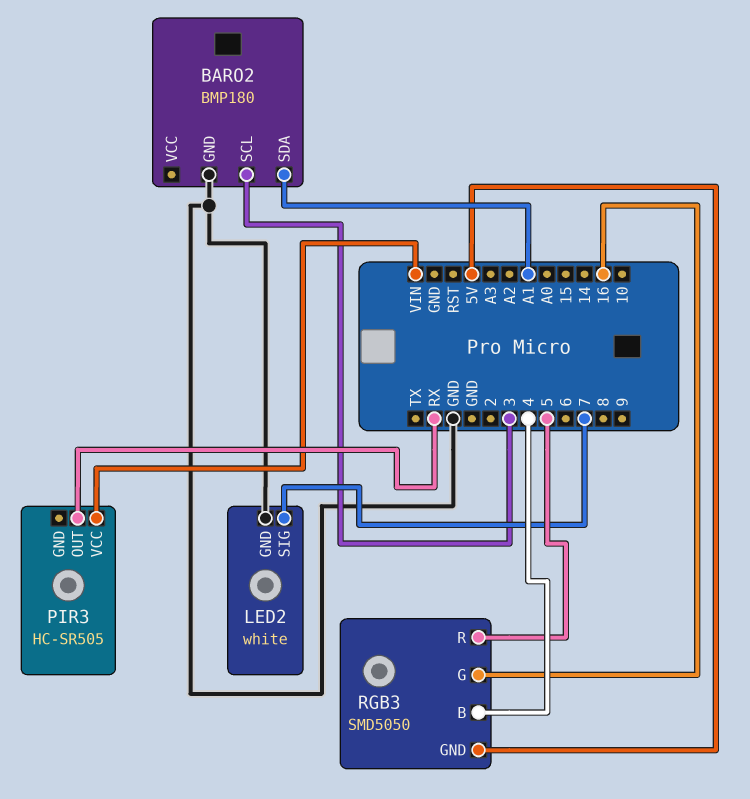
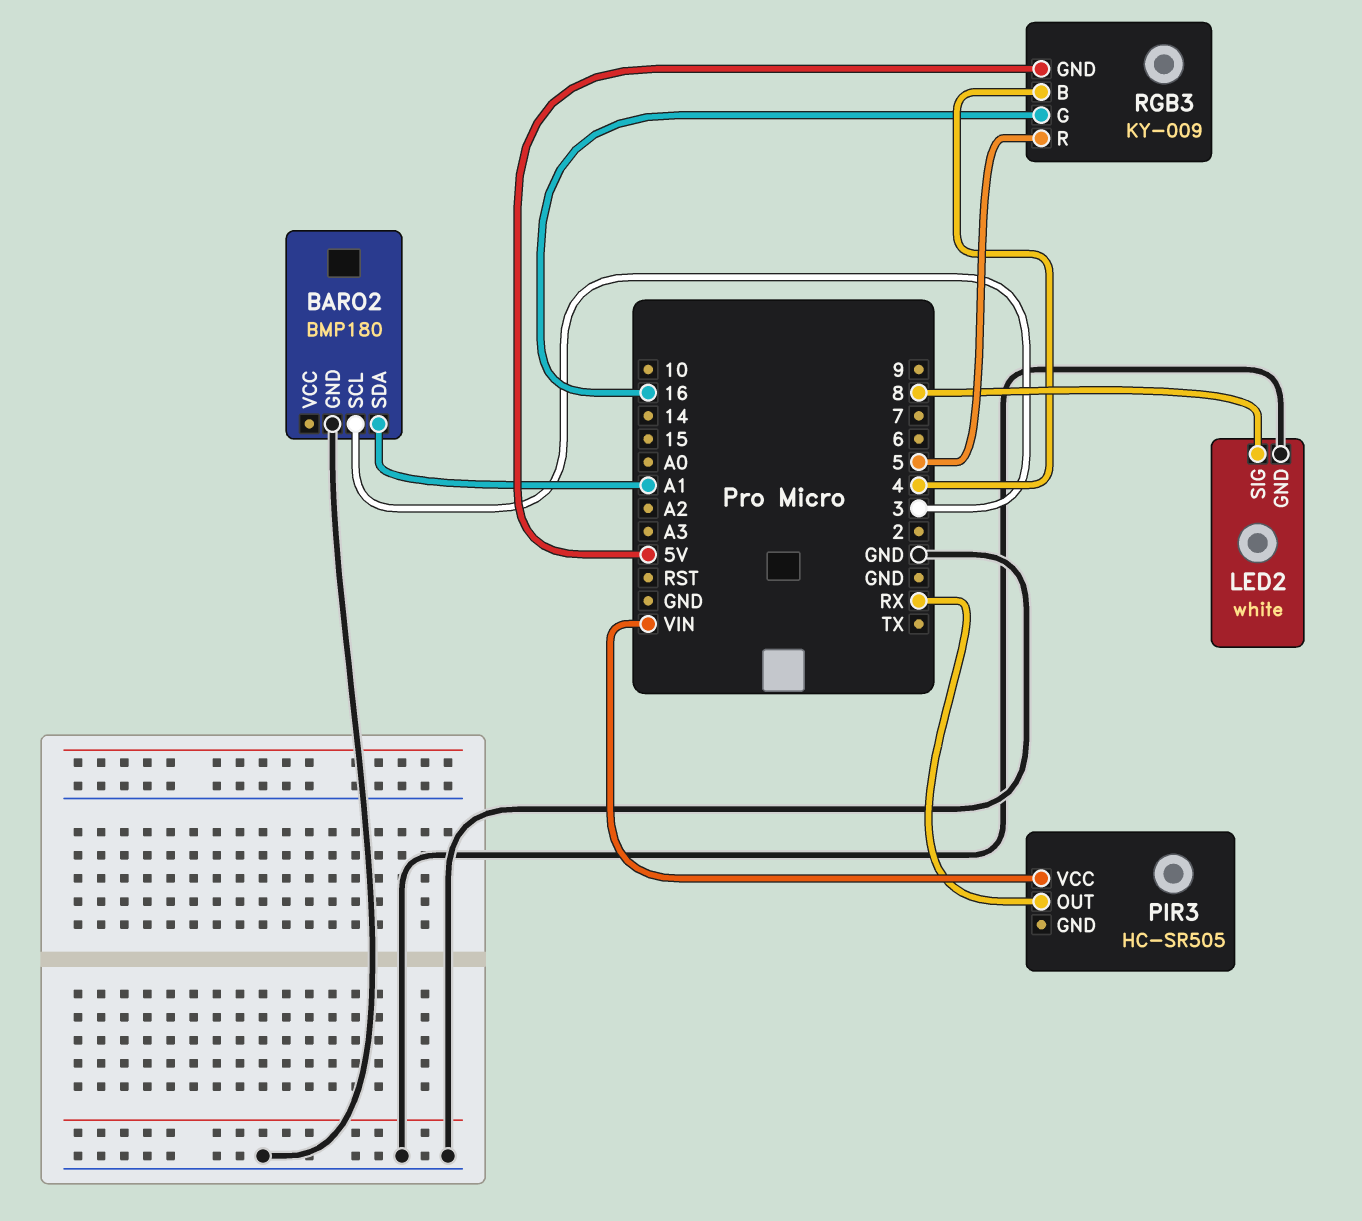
LED2 pin SIG: 7 -> 8
RGB3: SMD5050 -> KY-009

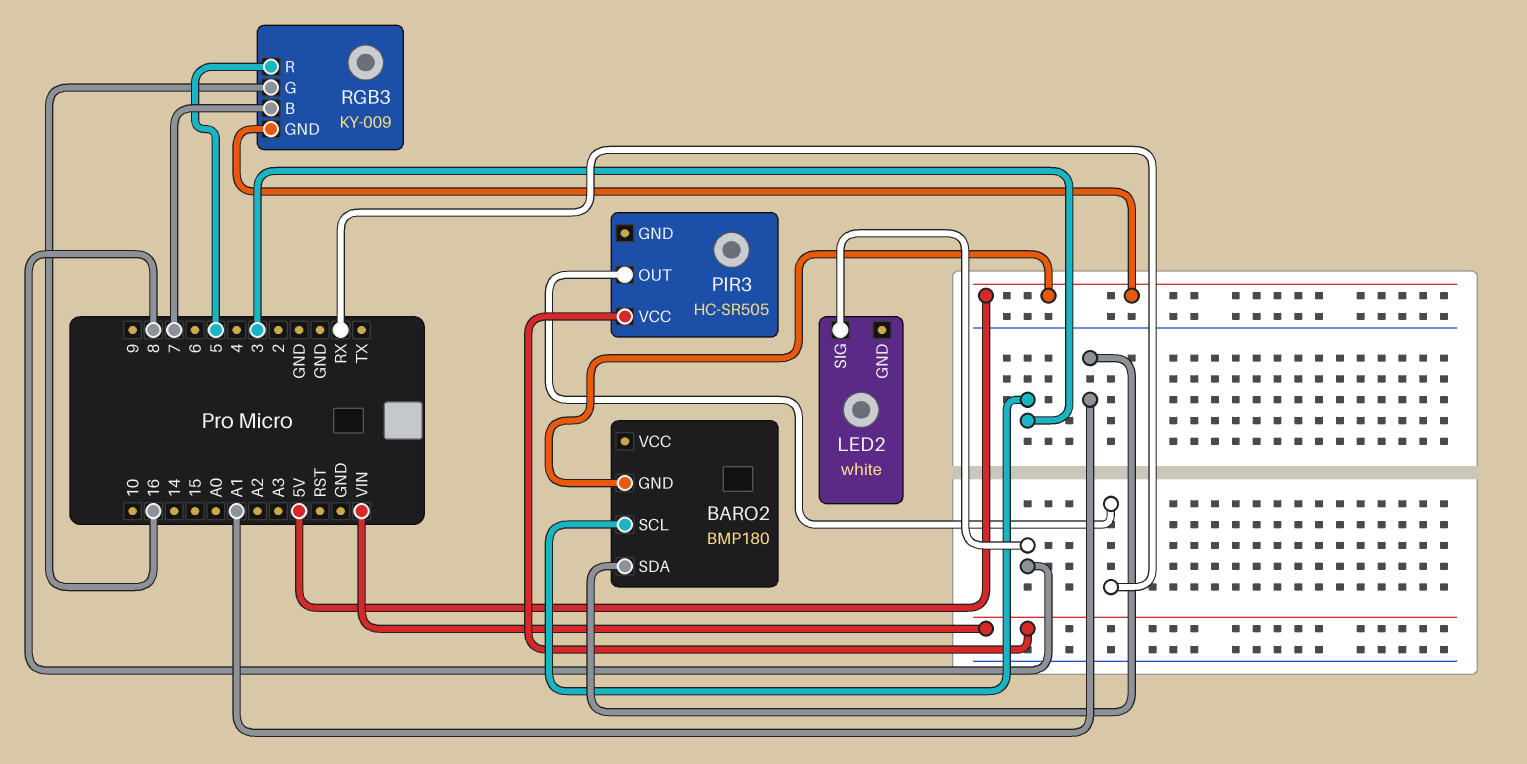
BARO2 pin GND: GND -> 5V
LED2 pin GND: GND -> none
RGB3 pin B: 4 -> 7

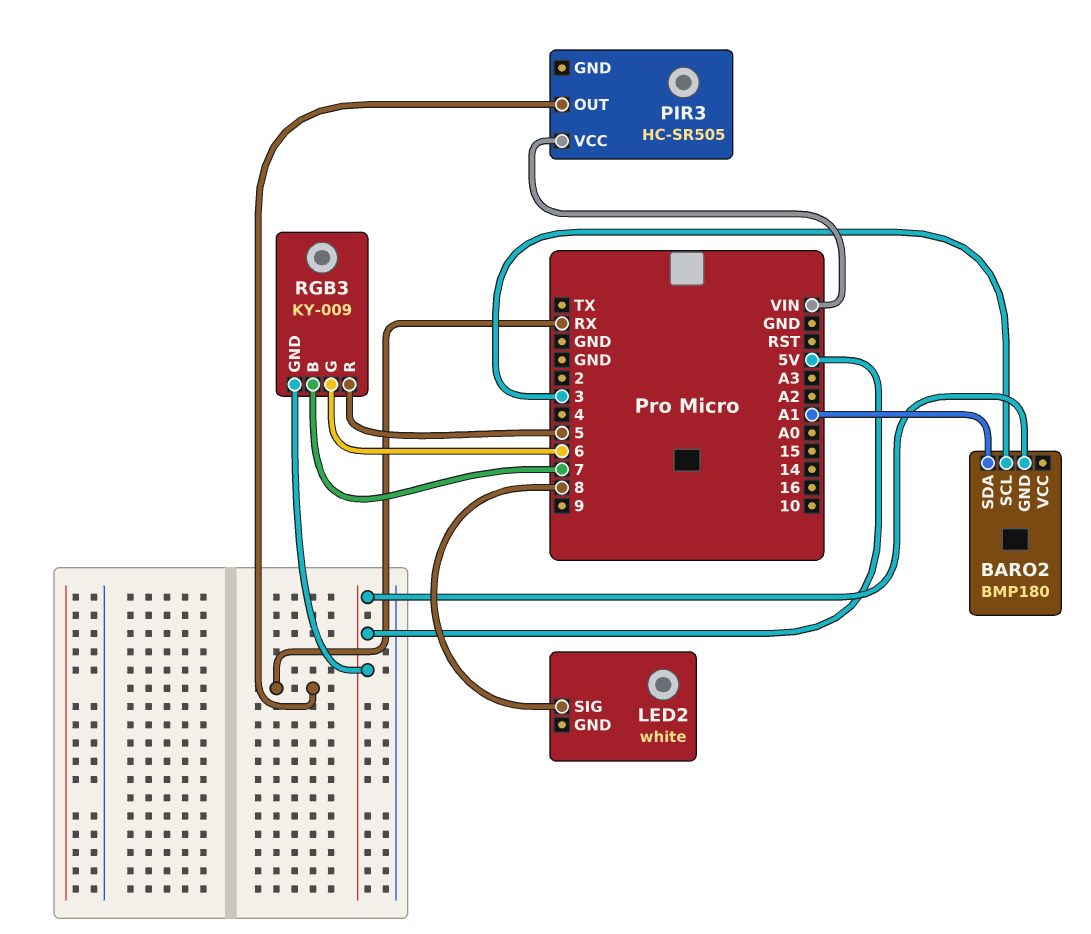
RGB3 pin G: 16 -> 6

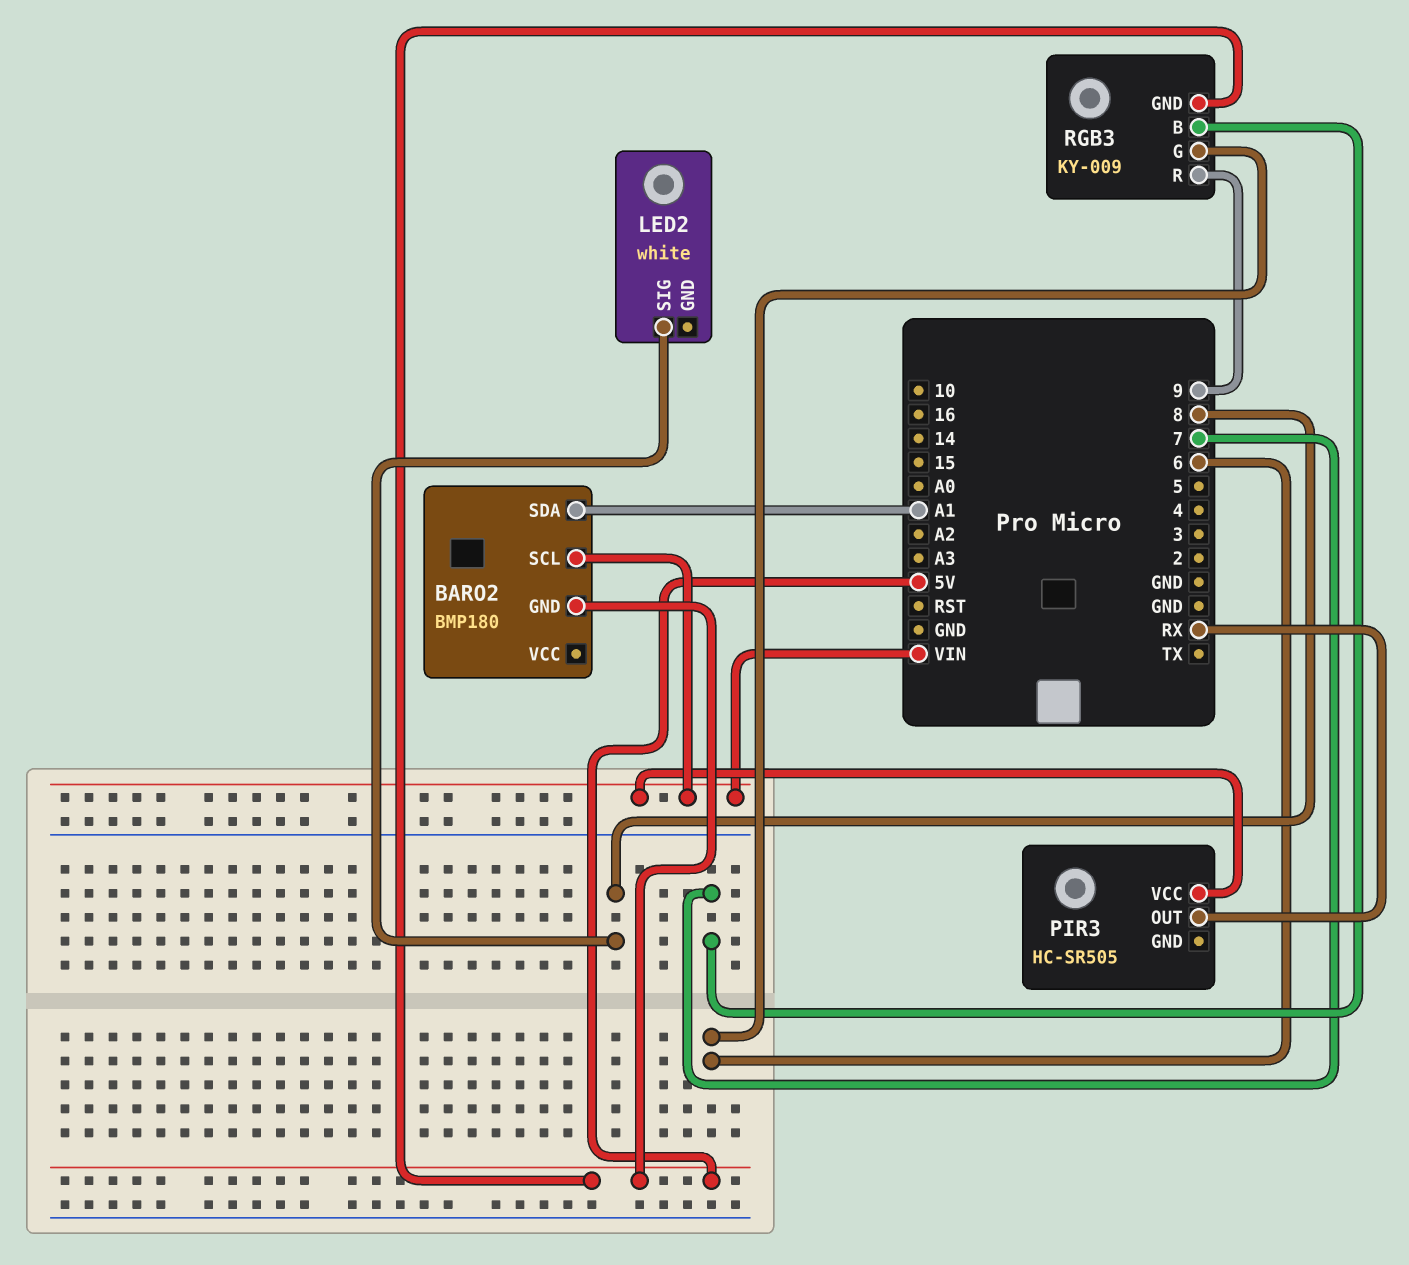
BARO2 pin SCL: 3 -> VIN
RGB3 pin R: 5 -> 9

